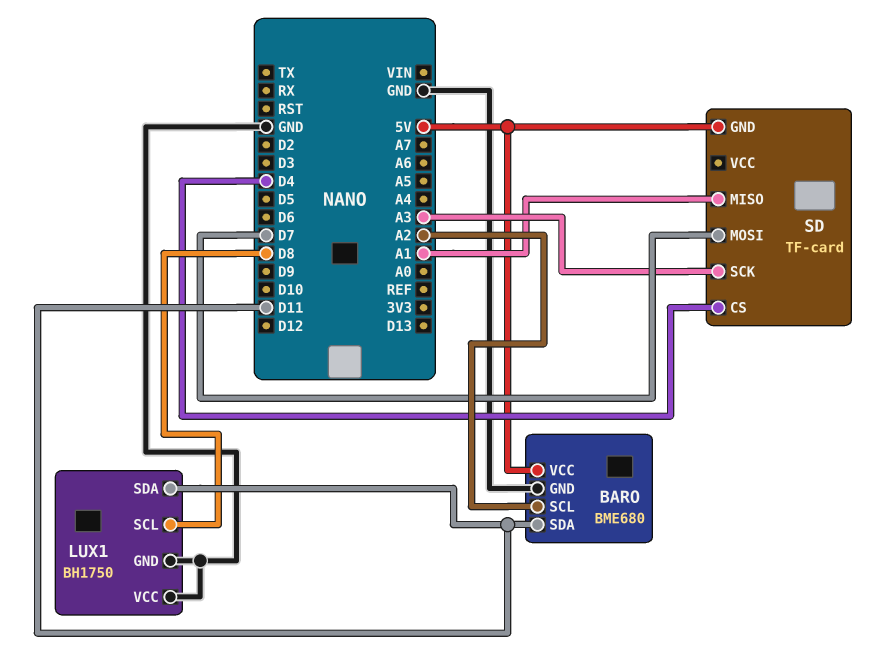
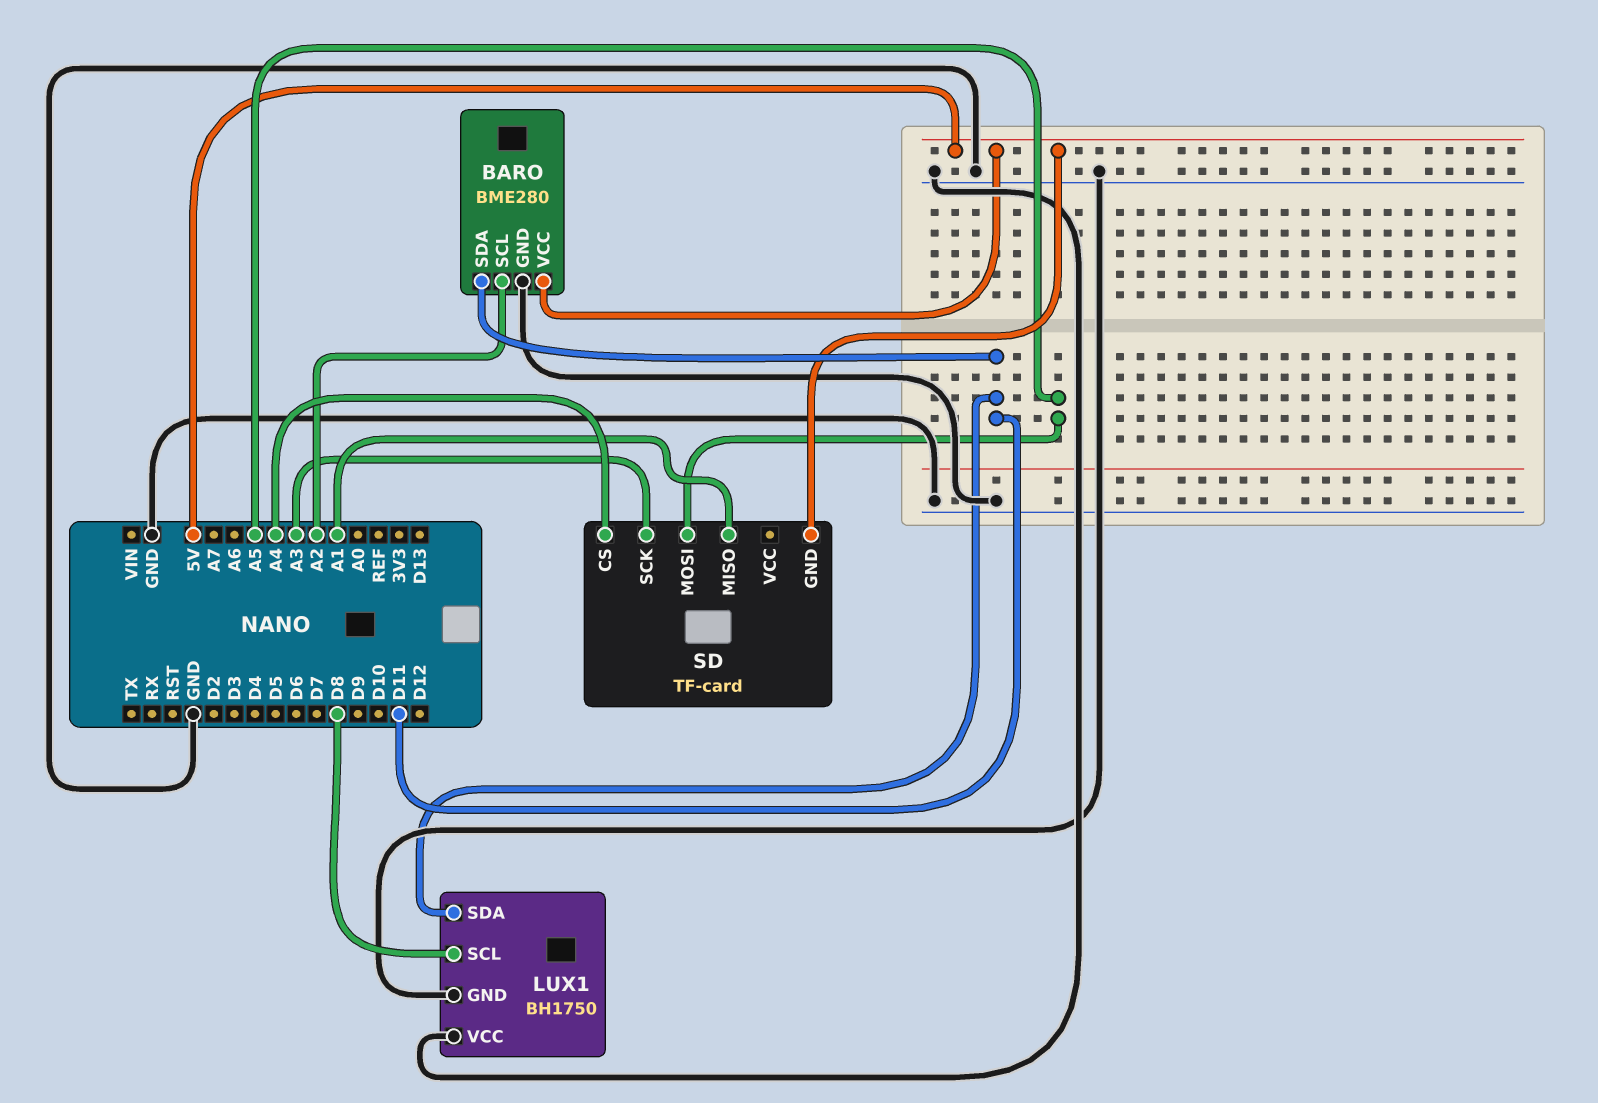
BARO: BME680 -> BME280
SD pin CS: D4 -> A4
SD pin MOSI: D7 -> A5

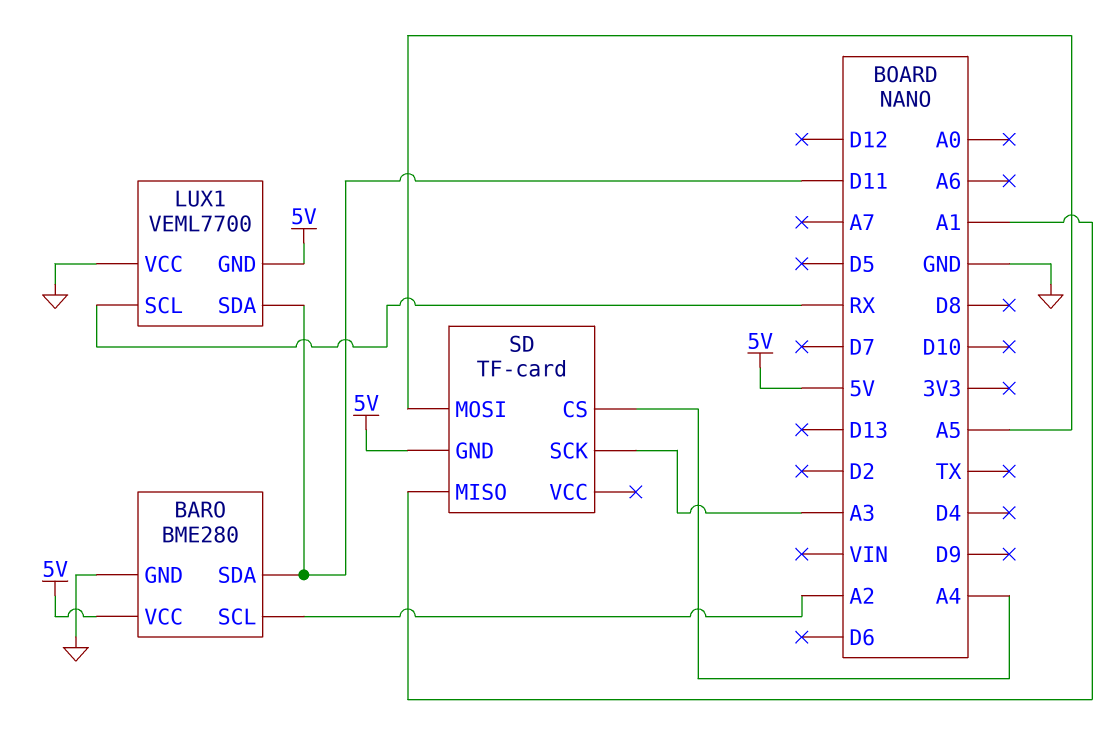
LUX1: BH1750 -> VEML7700
LUX1 pin GND: GND -> 5V
LUX1 pin SCL: D8 -> RX

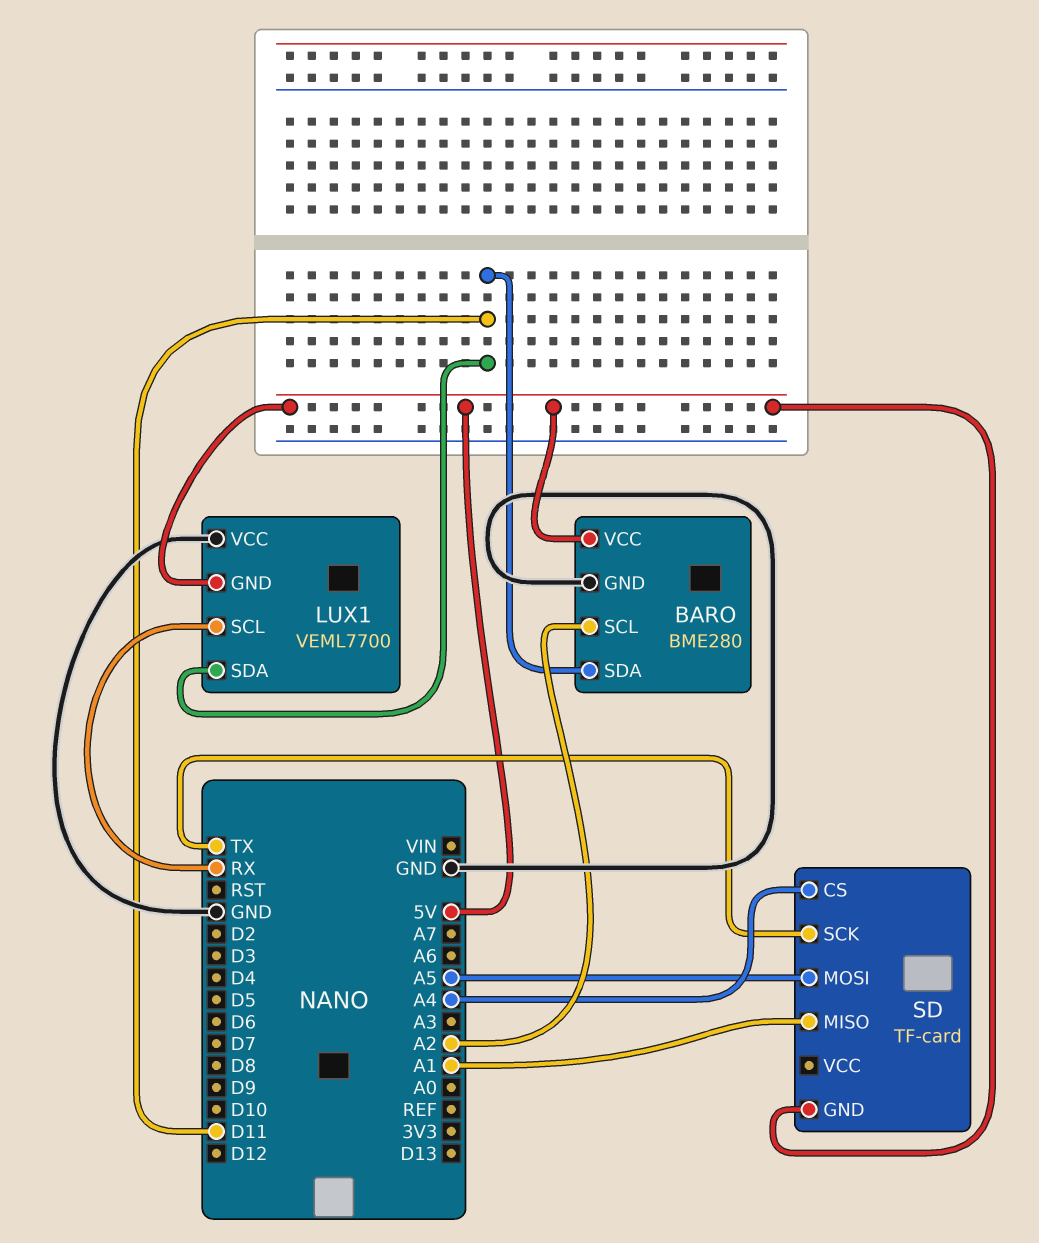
SD pin SCK: A3 -> TX

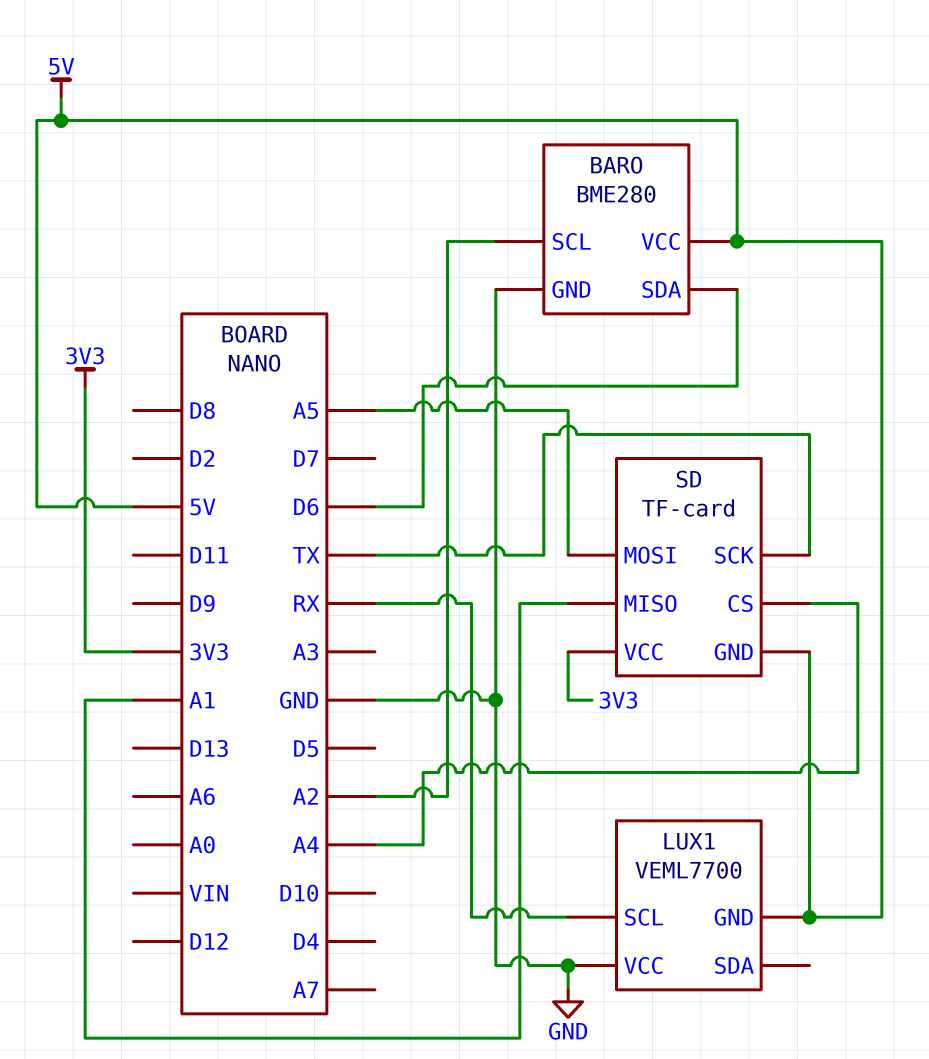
BARO pin SDA: D11 -> D6
LUX1 pin SDA: D11 -> none
SD pin VCC: none -> 3V3

